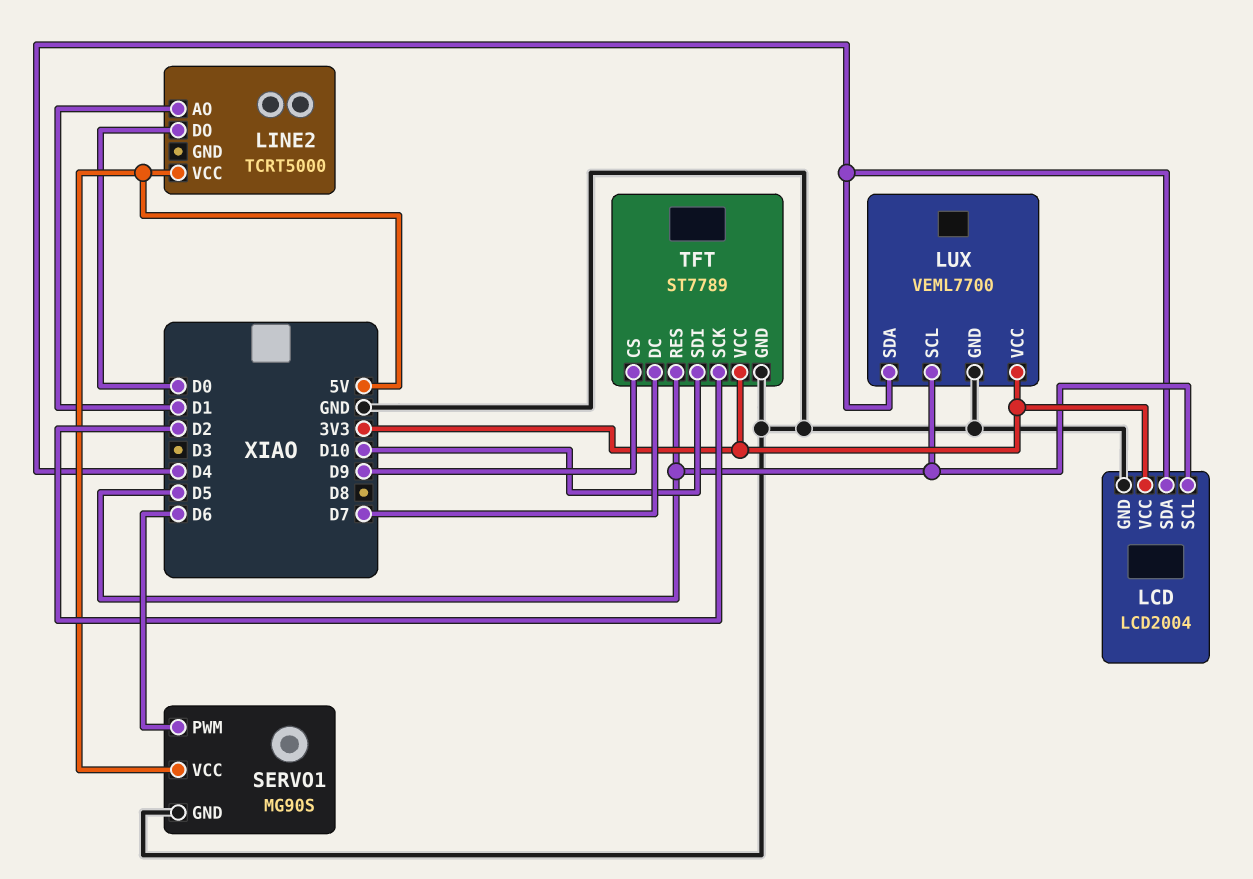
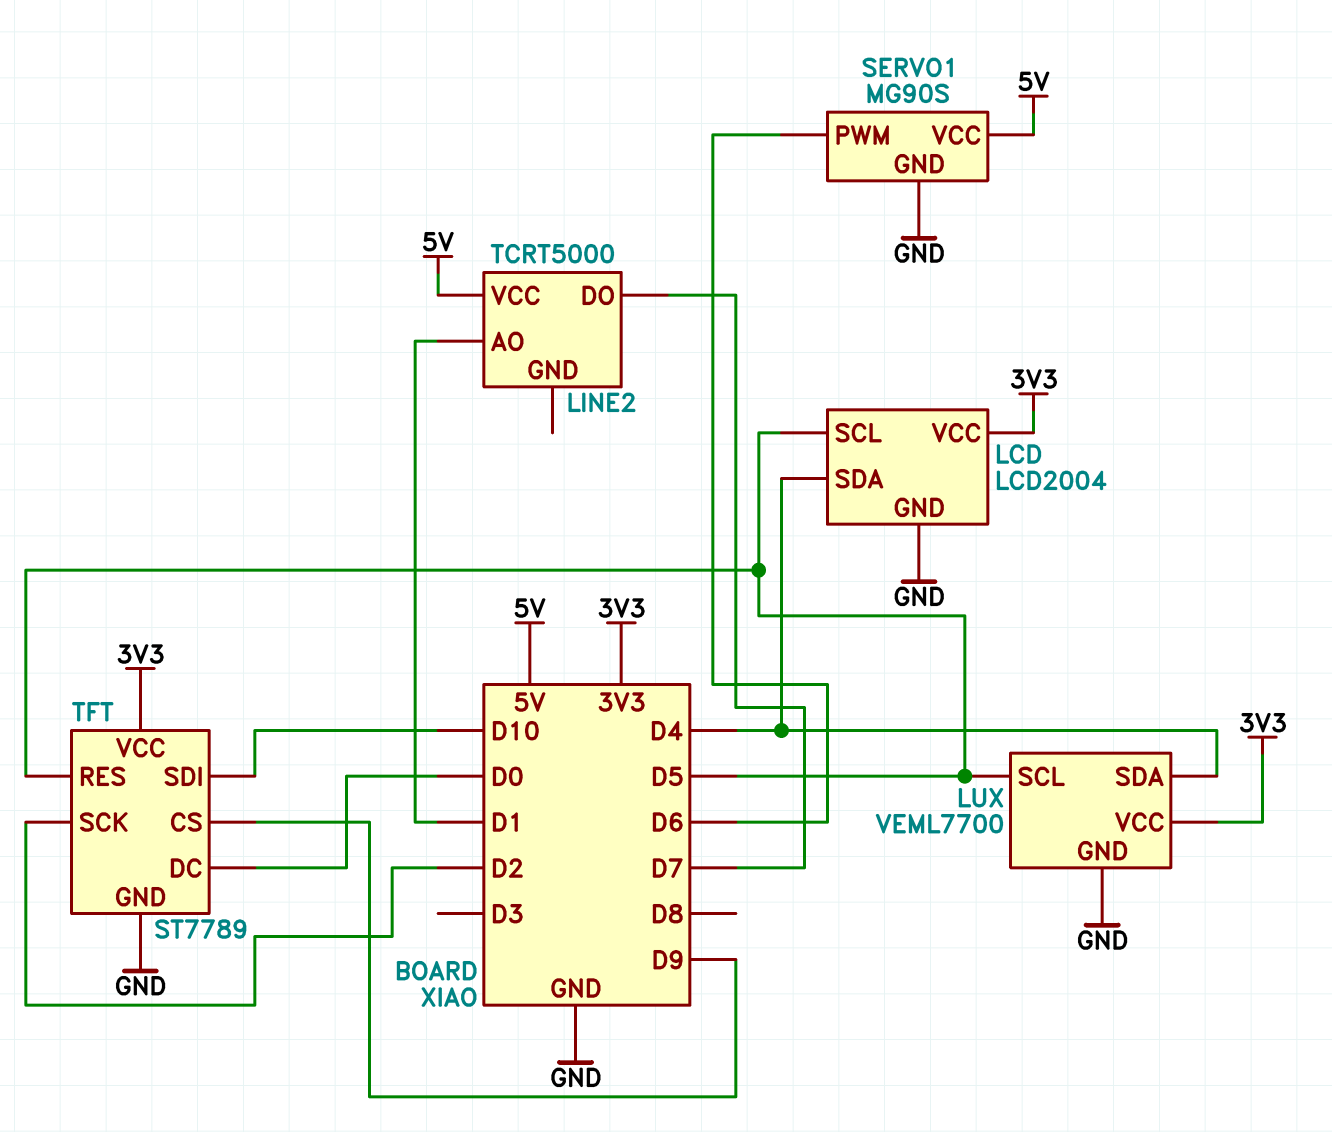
LINE2 pin DO: D0 -> D7
TFT pin DC: D7 -> D0

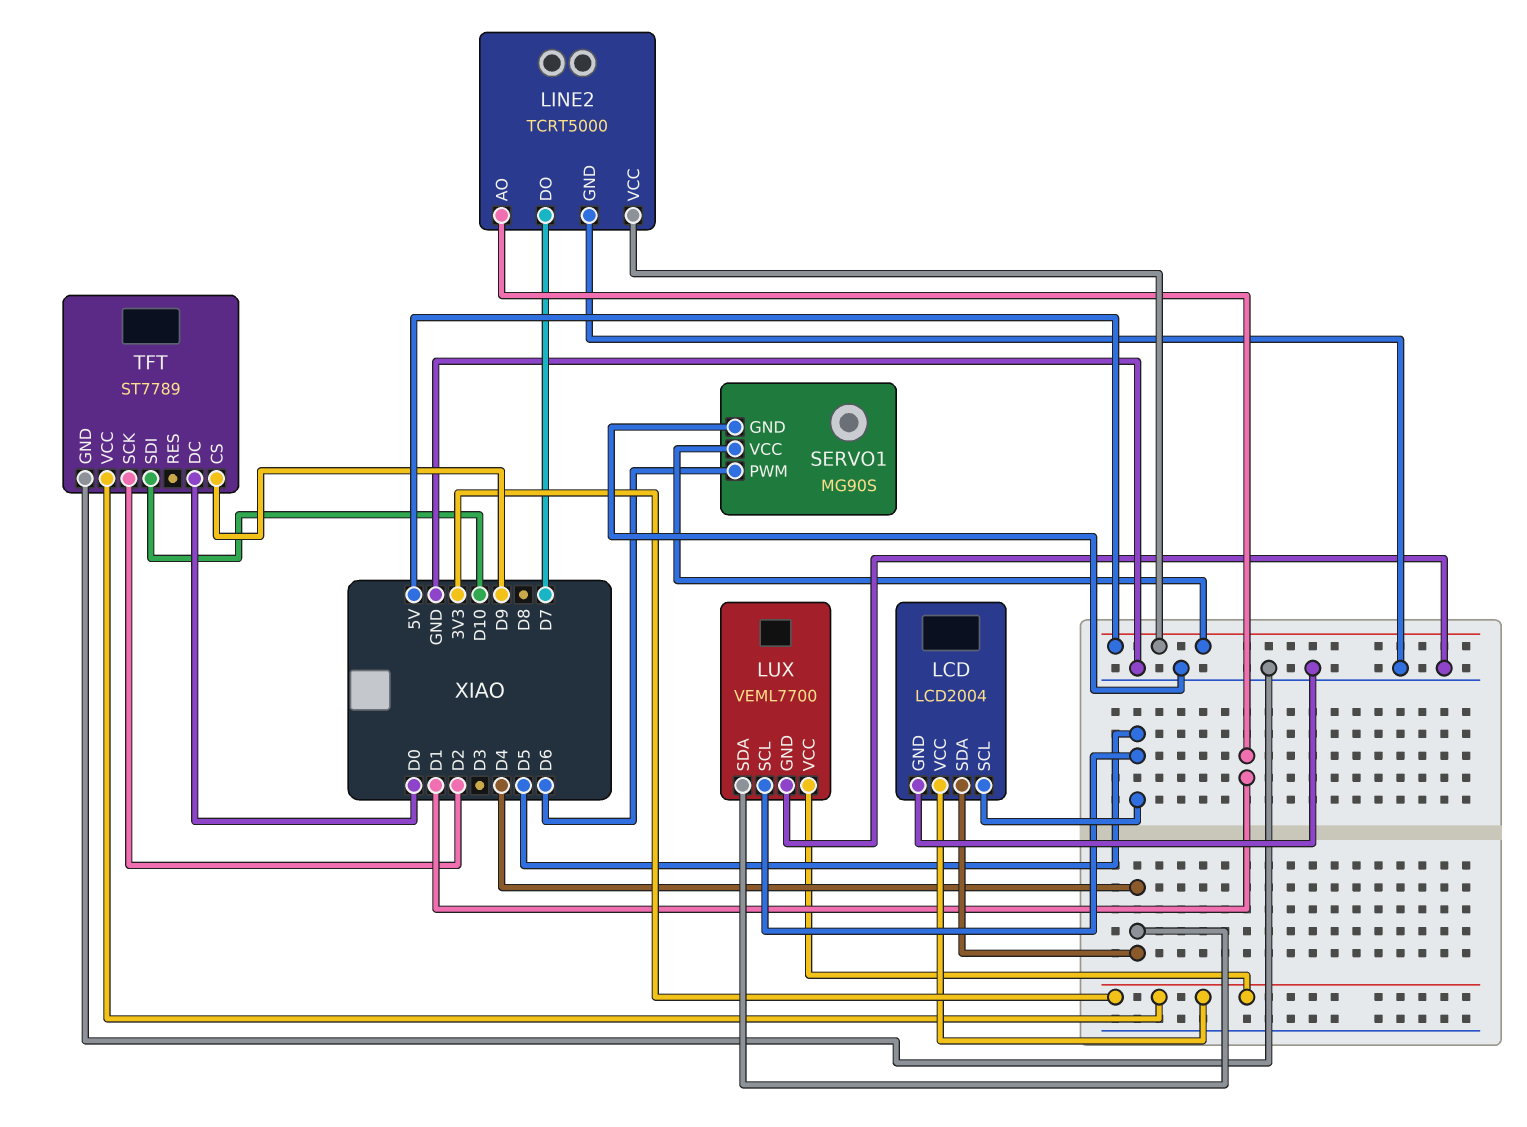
LINE2 pin GND: none -> GND
TFT pin RES: D5 -> none

